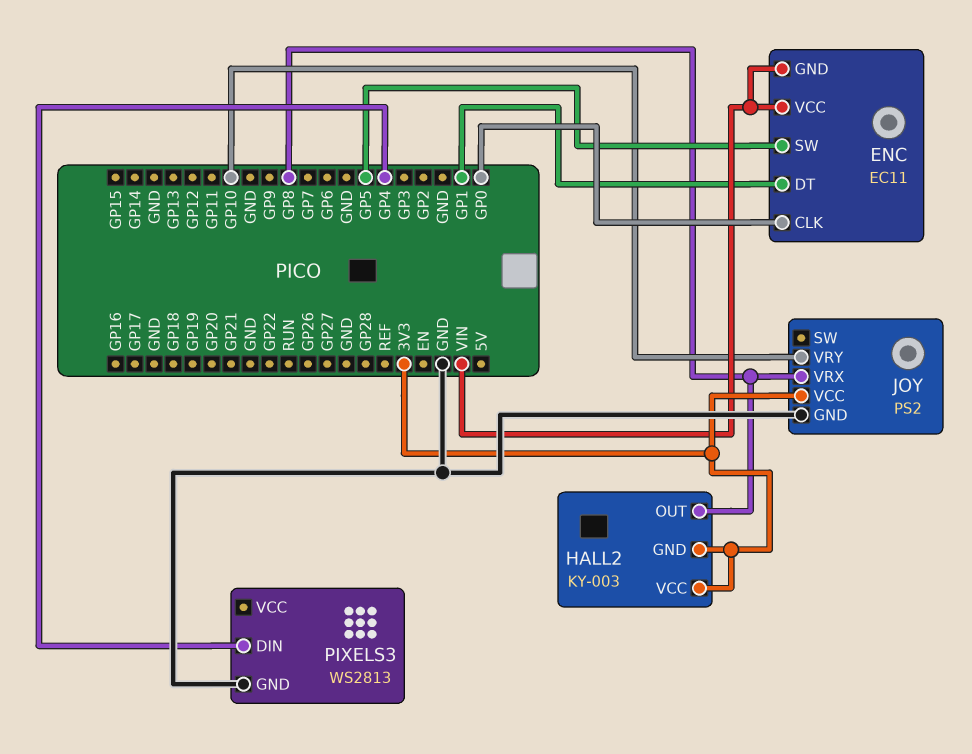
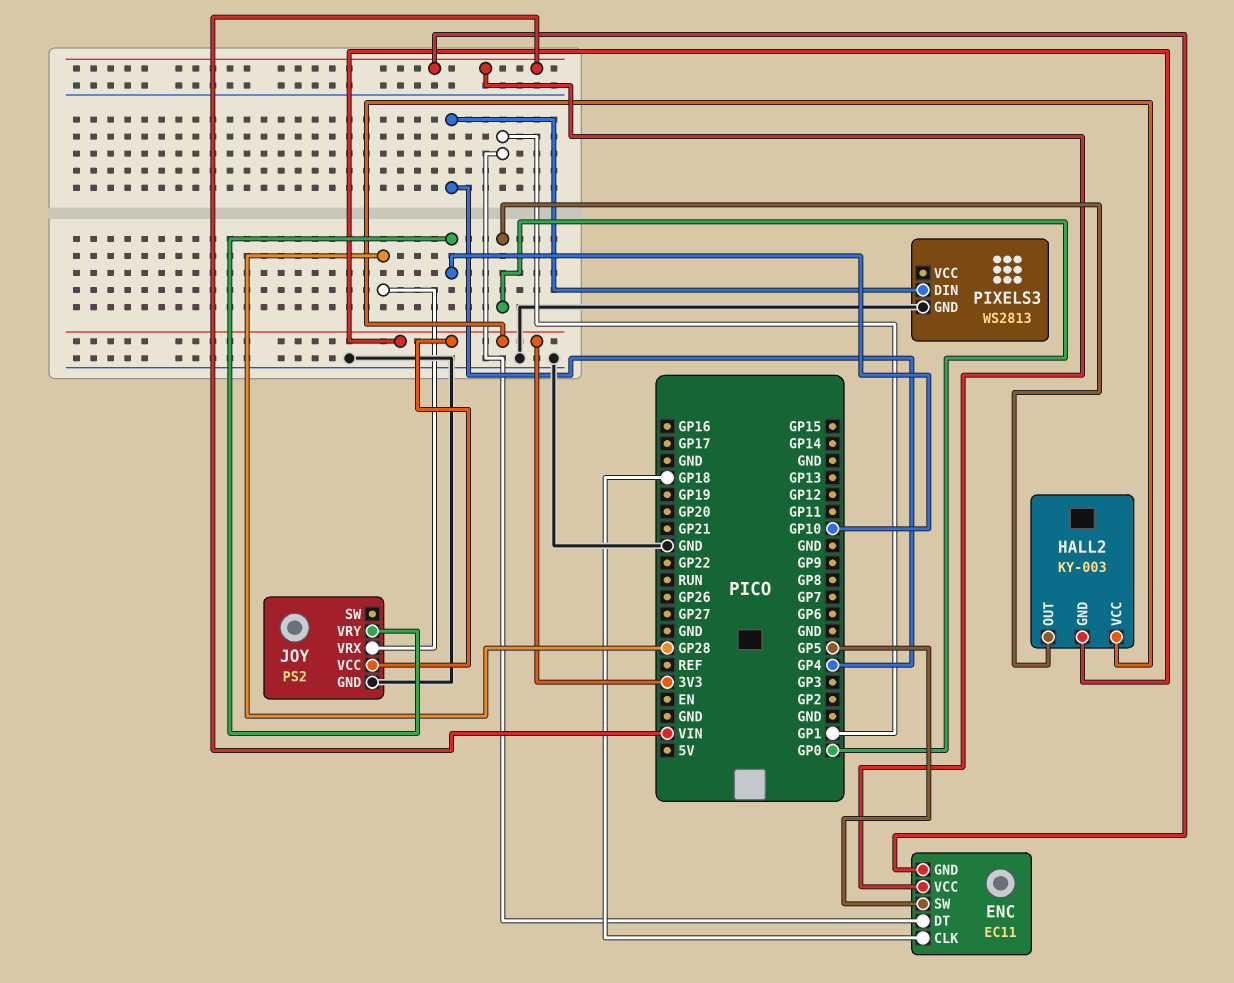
ENC pin CLK: GP0 -> GP18
HALL2 pin OUT: GP8 -> GP0
JOY pin VRX: GP8 -> GP28

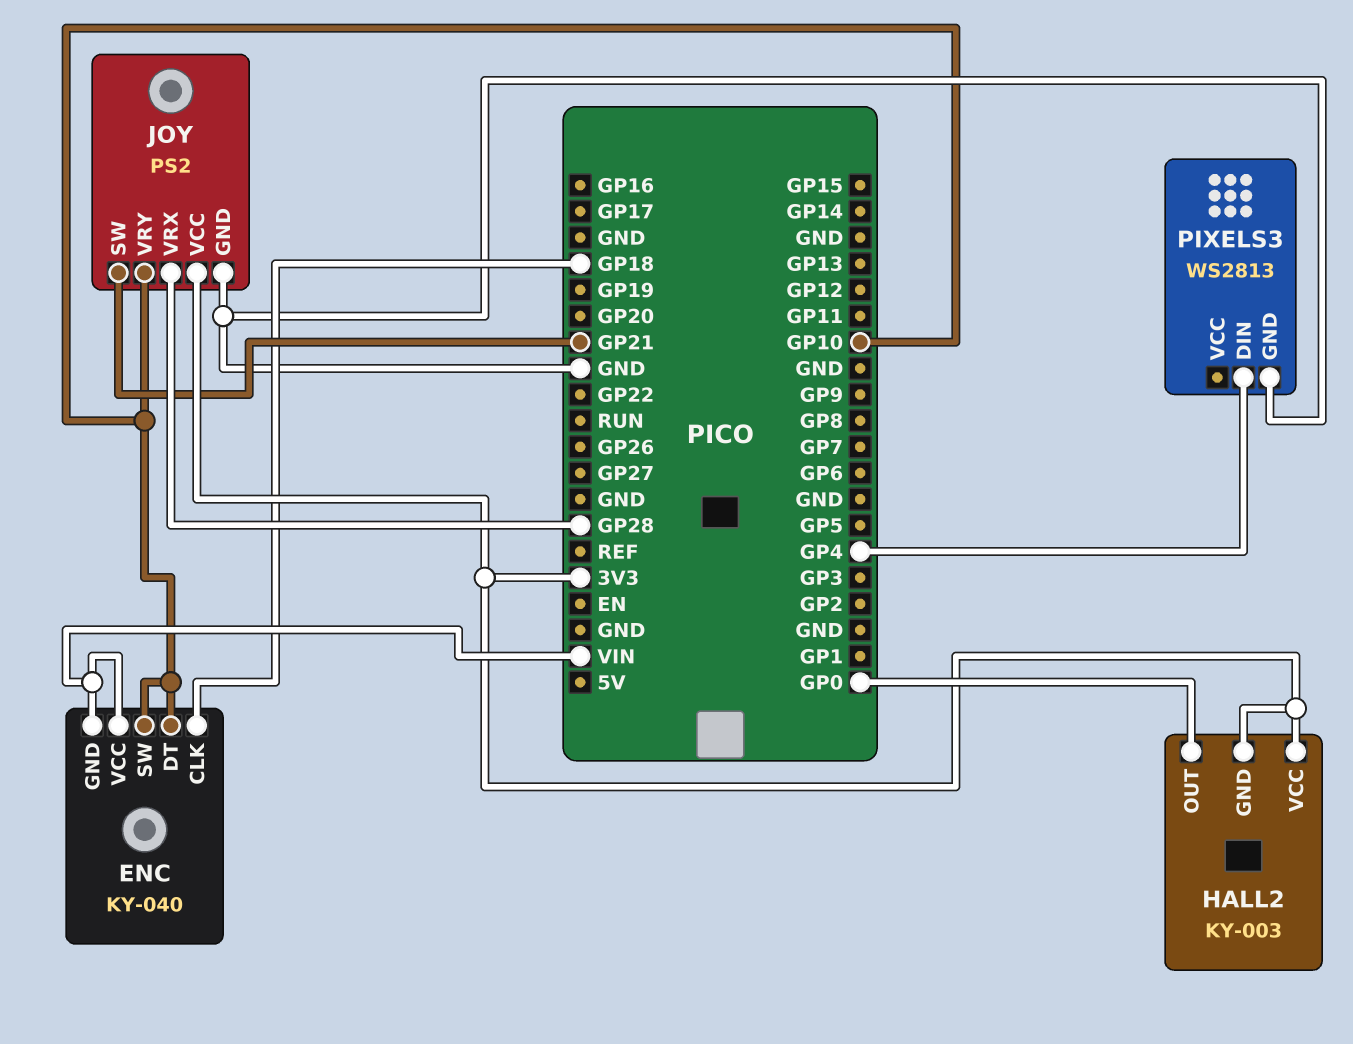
ENC: EC11 -> KY-040
ENC pin DT: GP1 -> GP10
ENC pin SW: GP5 -> GP10
JOY pin SW: none -> GP21

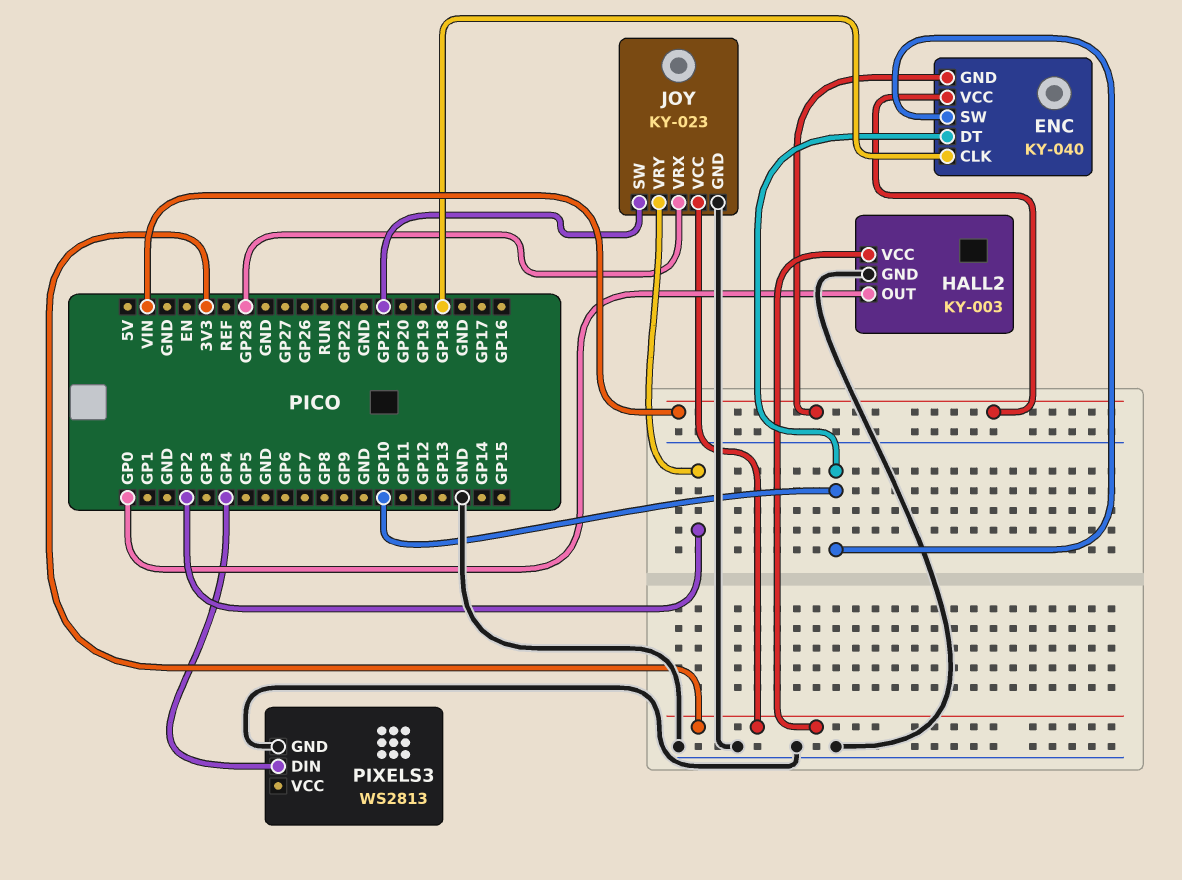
HALL2 pin GND: 3V3 -> GND
JOY: PS2 -> KY-023
JOY pin VRY: GP10 -> GP2

